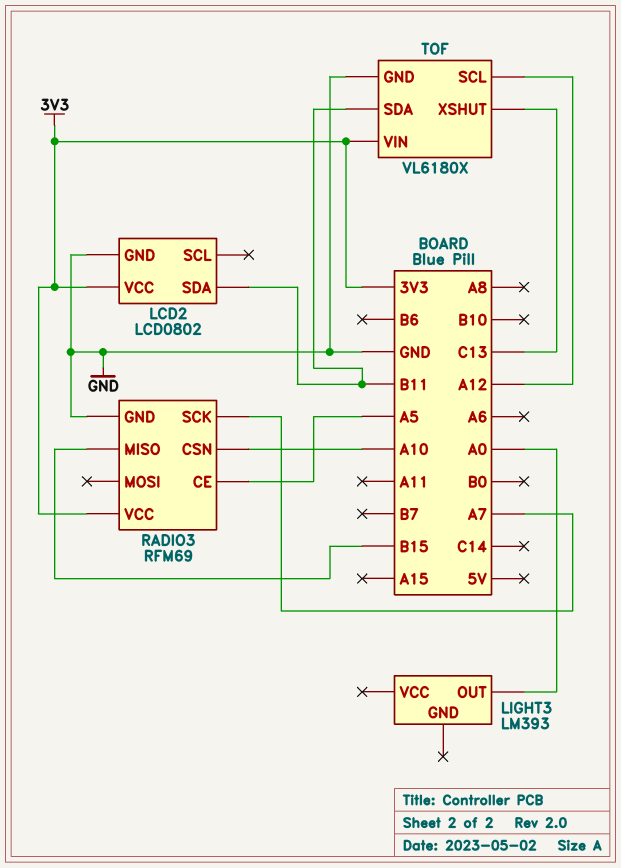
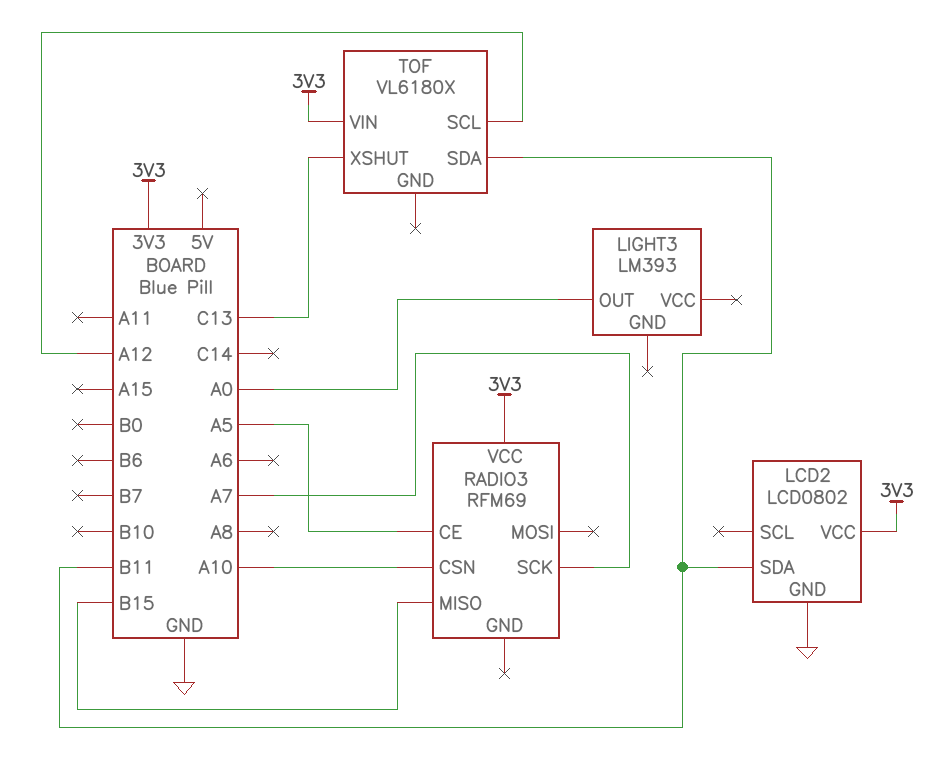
RADIO3 pin GND: GND -> none
TOF pin GND: GND -> none

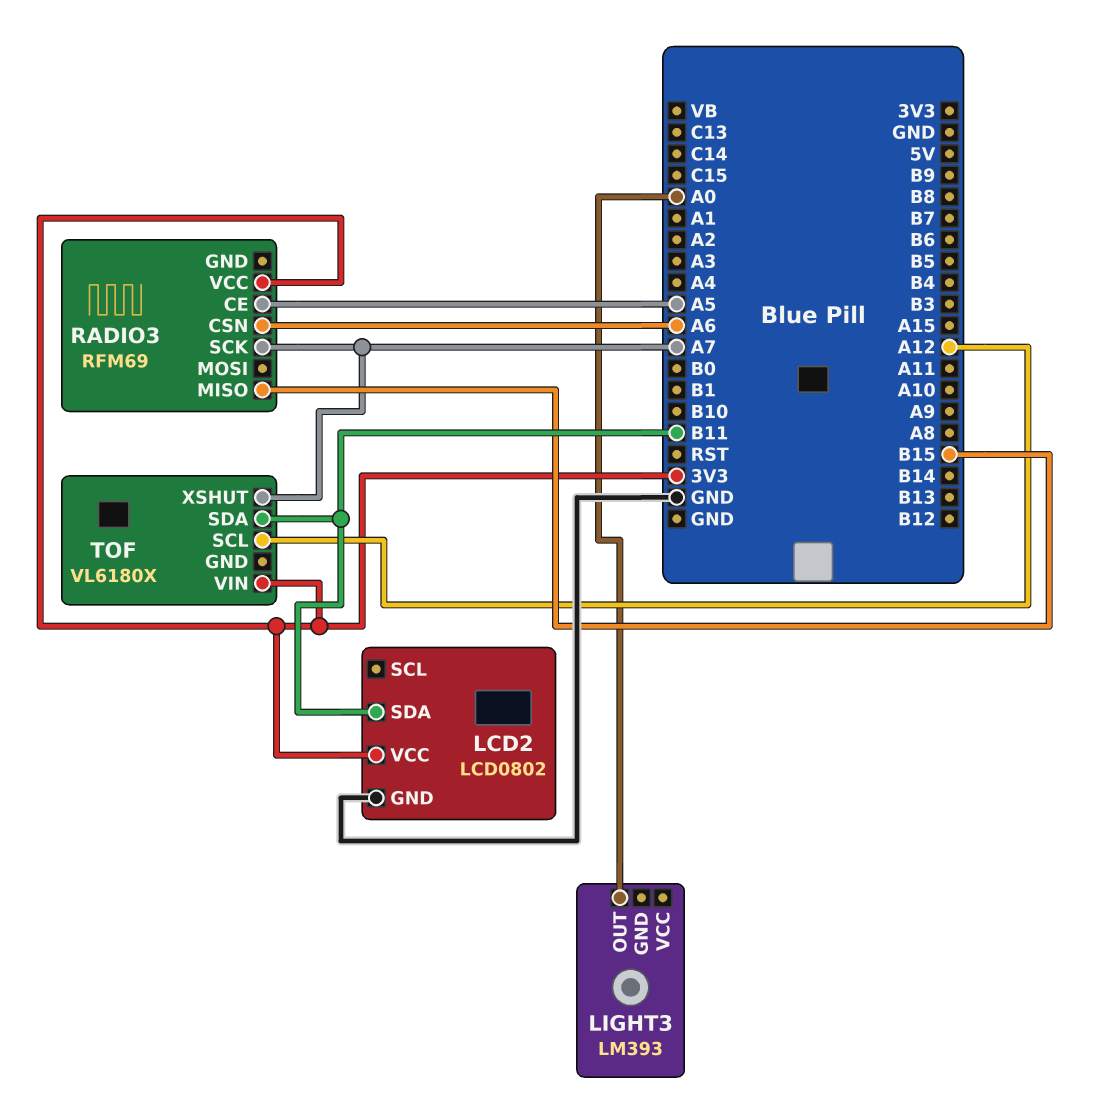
RADIO3 pin CSN: A10 -> A6
TOF pin XSHUT: C13 -> A7

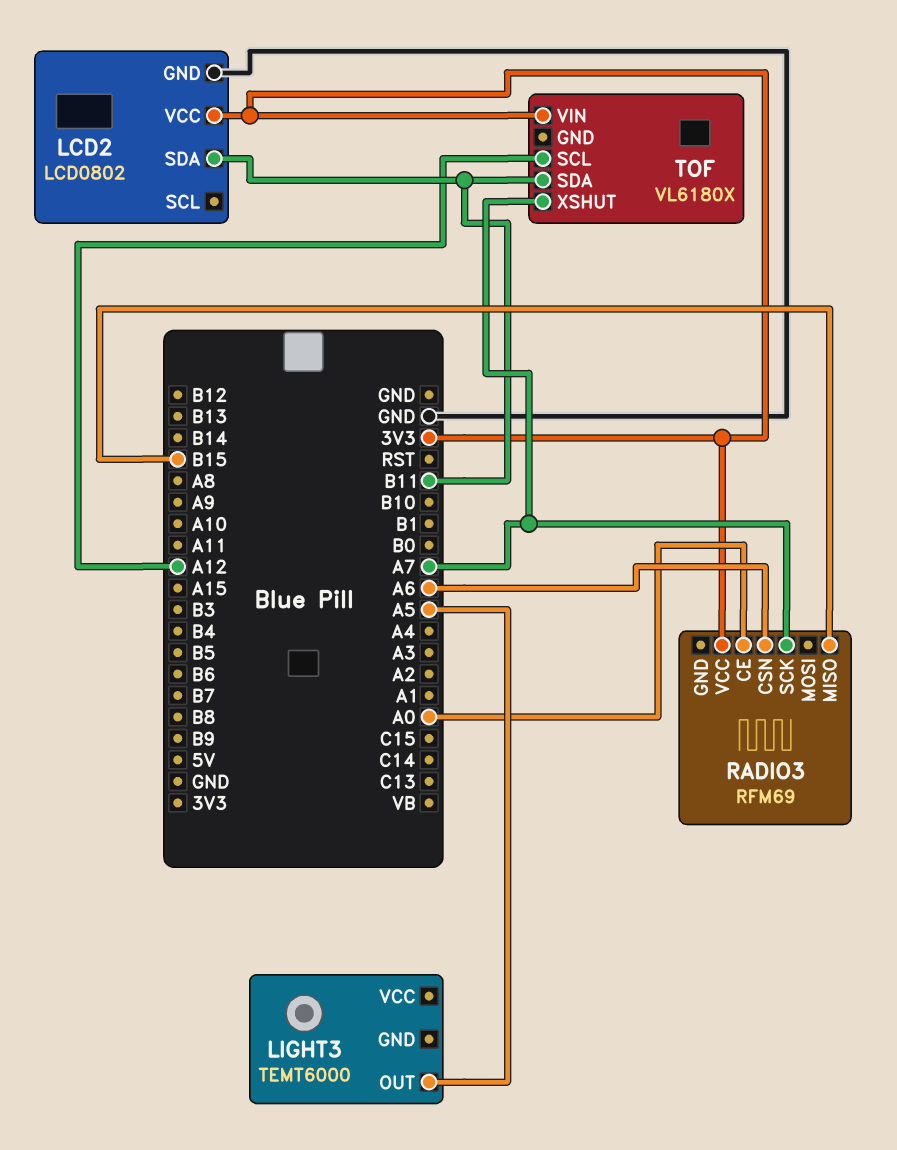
LIGHT3: LM393 -> TEMT6000
LIGHT3 pin OUT: A0 -> A5
RADIO3 pin CE: A5 -> A0

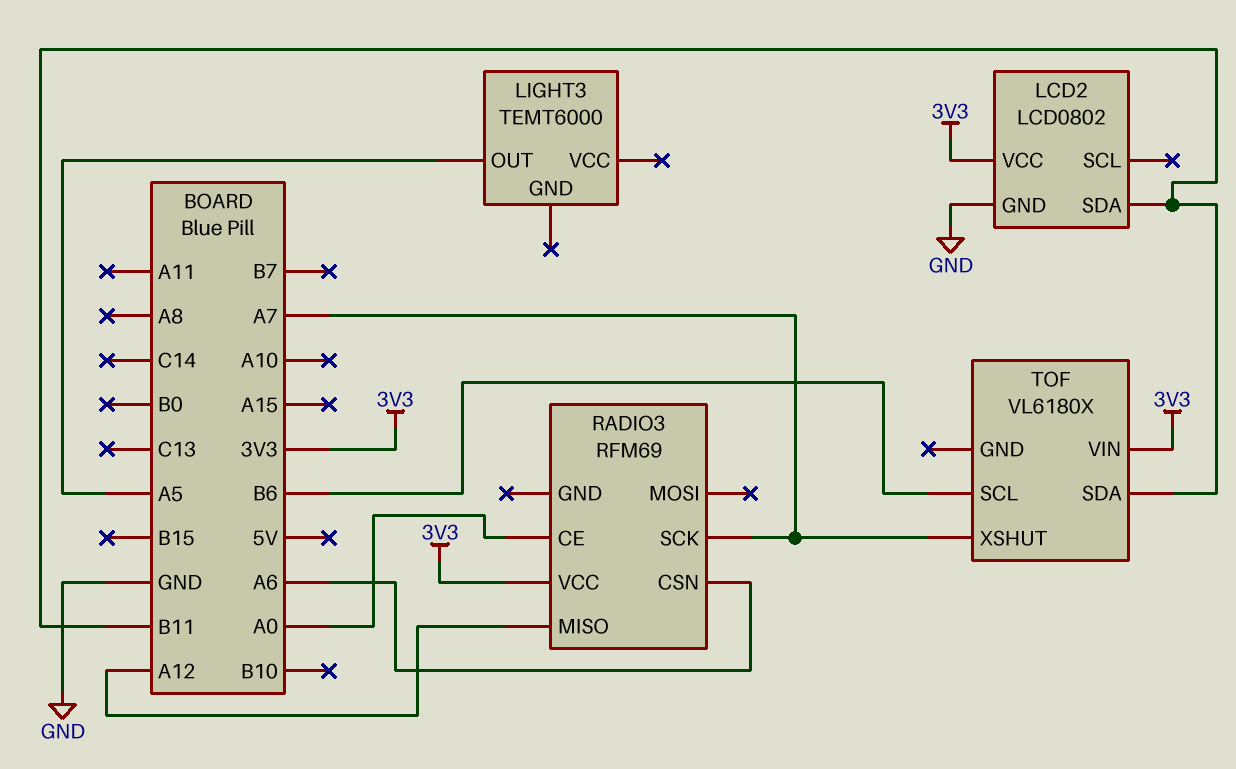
RADIO3 pin MISO: B15 -> A12
TOF pin SCL: A12 -> B6

